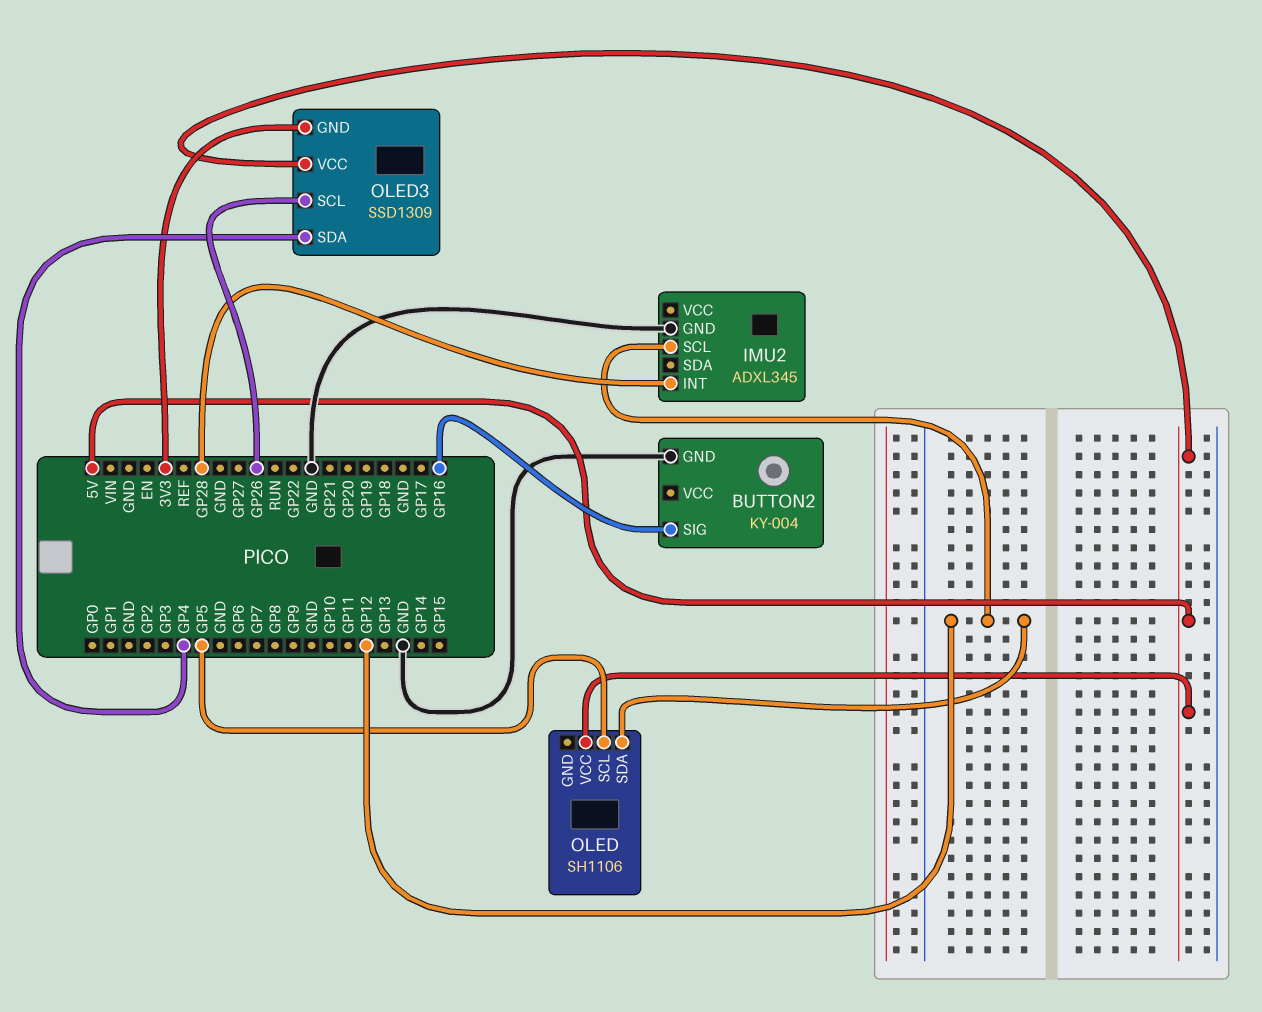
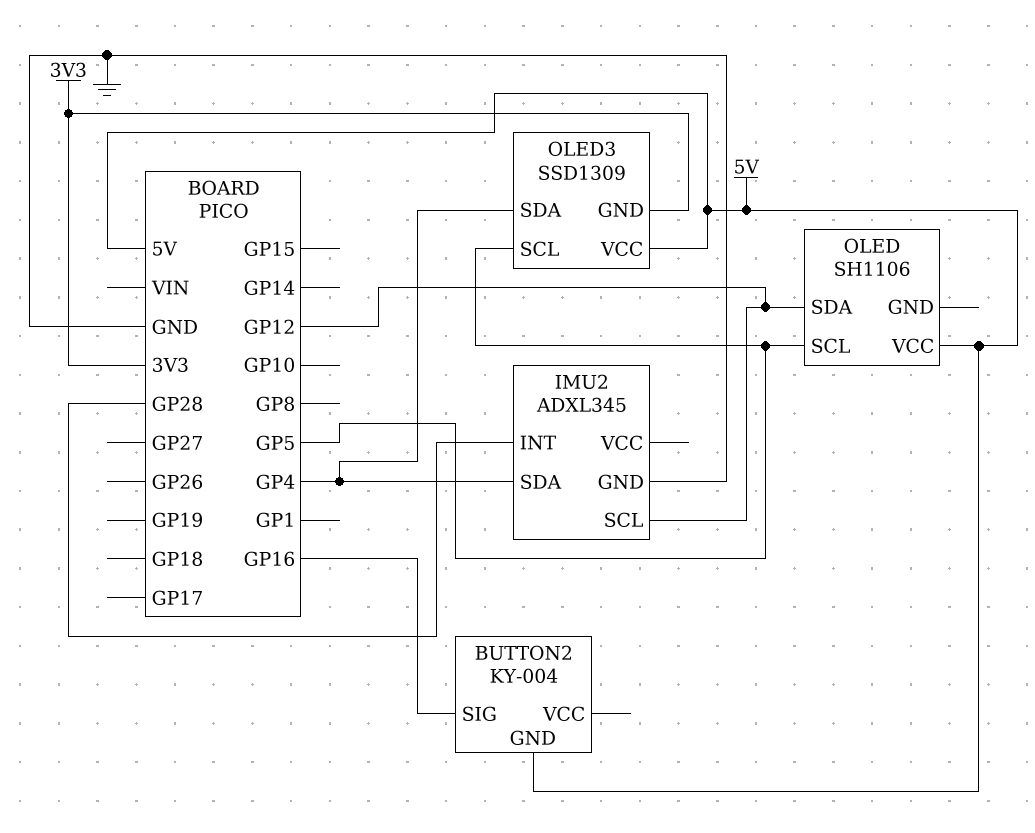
BUTTON2 pin GND: GND -> 5V
IMU2 pin SDA: none -> GP4
OLED3 pin SCL: GP26 -> GP5

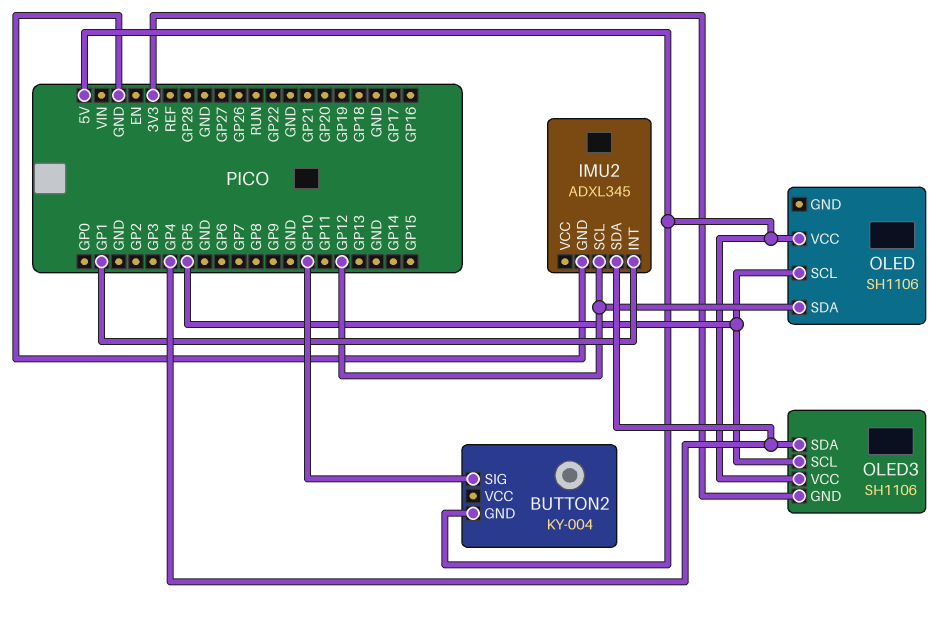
BUTTON2 pin SIG: GP16 -> GP10
IMU2 pin INT: GP28 -> GP1
OLED3: SSD1309 -> SH1106

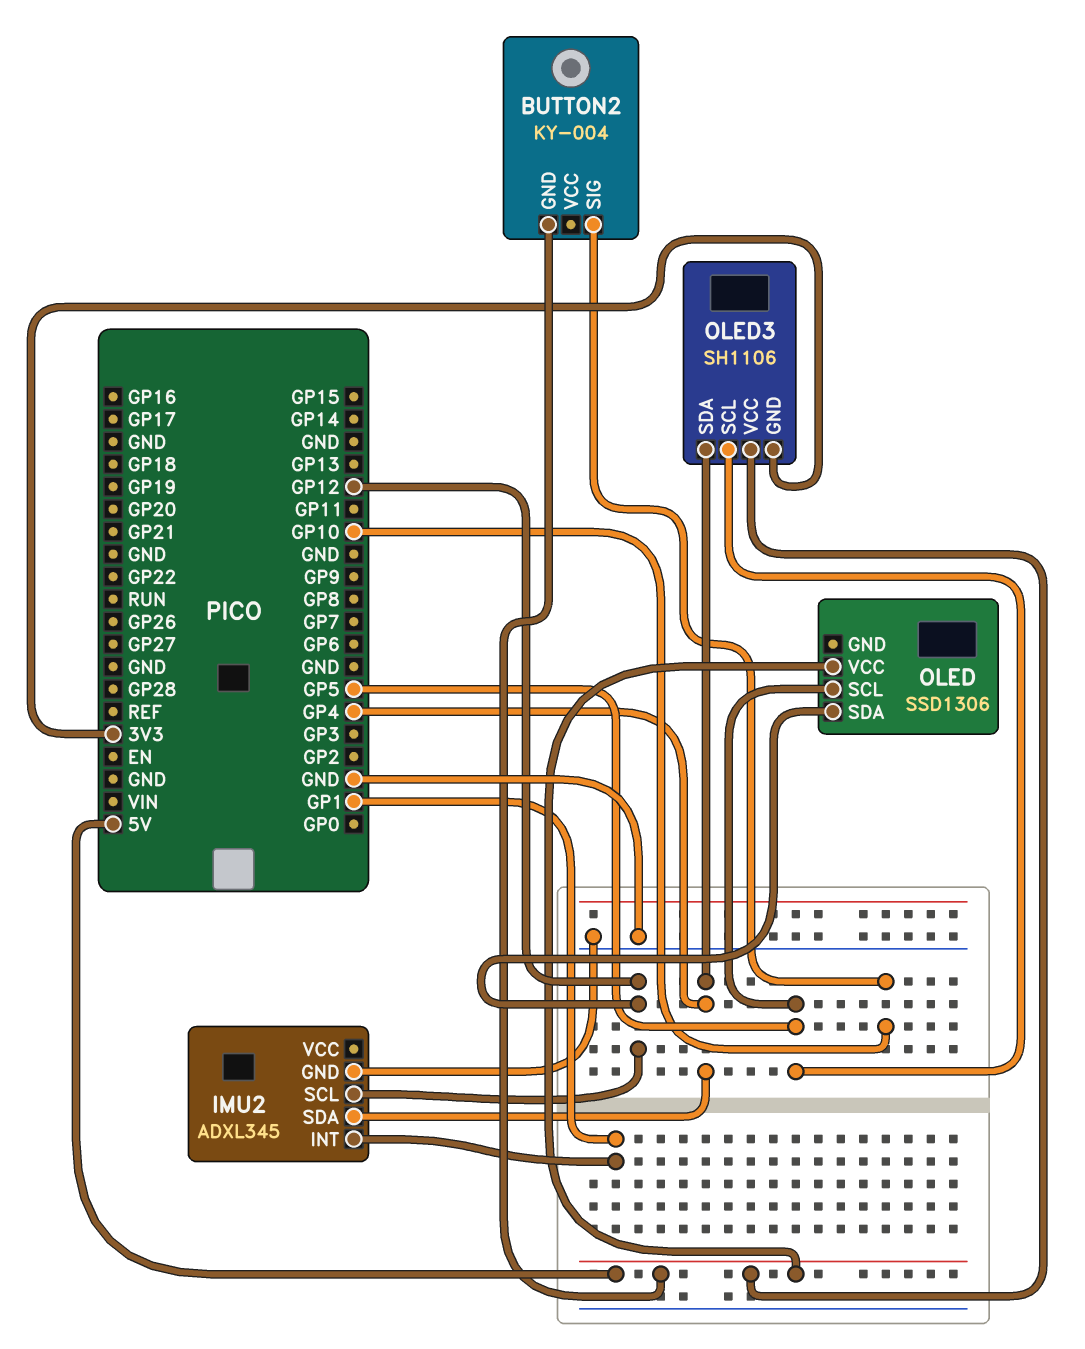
OLED: SH1106 -> SSD1306

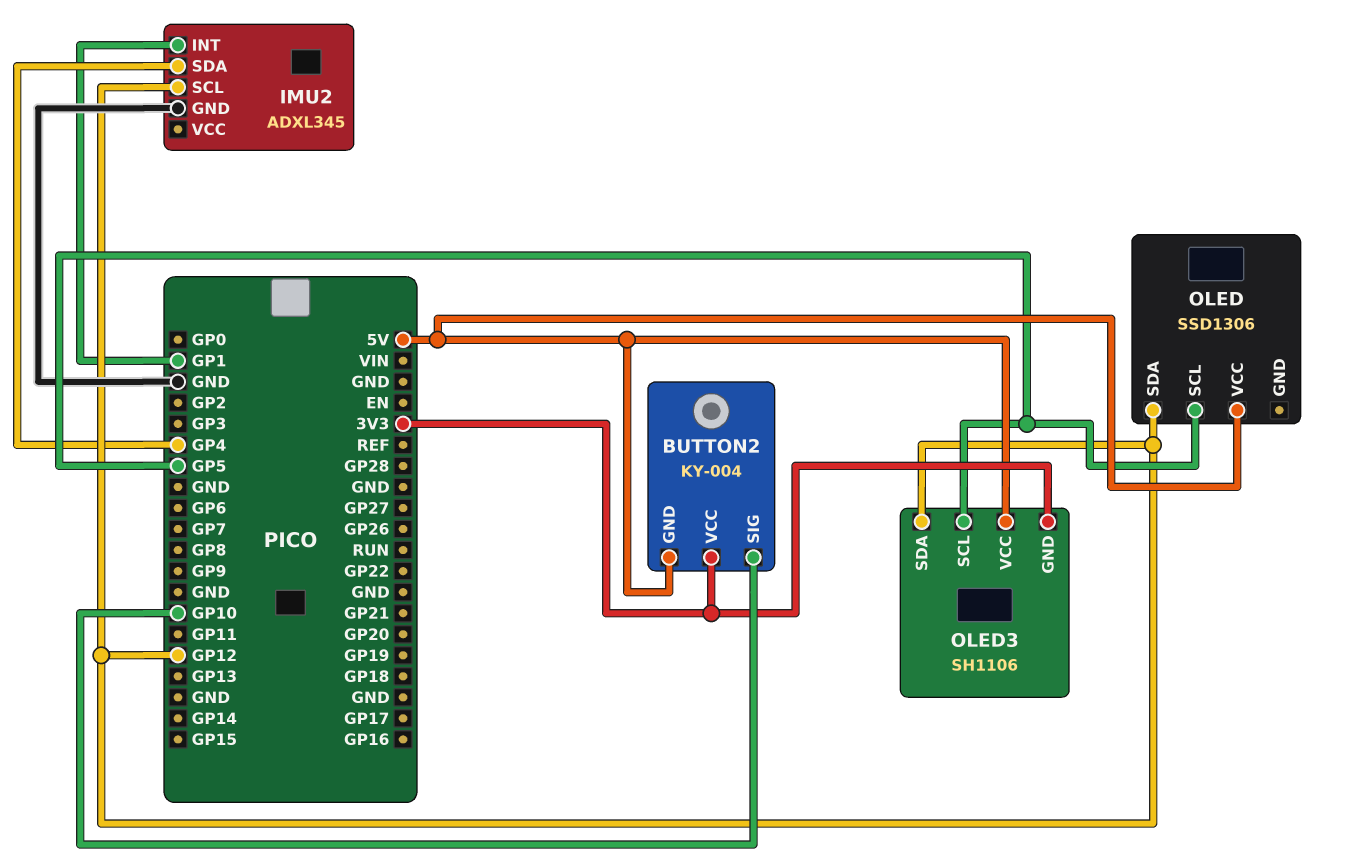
BUTTON2 pin VCC: none -> 3V3
OLED3 pin SDA: GP4 -> GP12

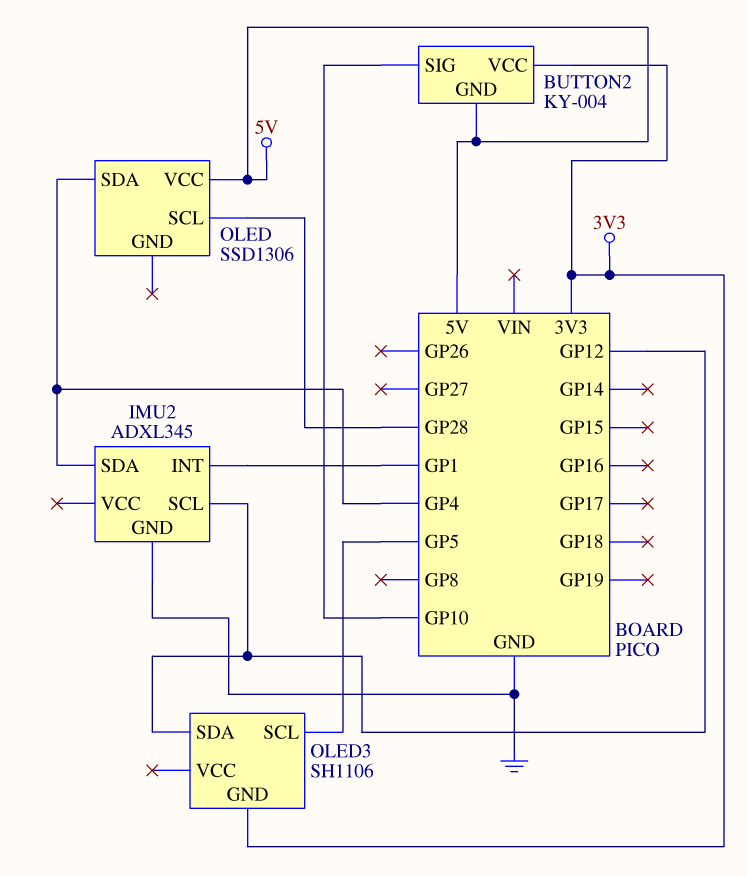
OLED pin SCL: GP5 -> GP28
OLED pin SDA: GP12 -> GP4
OLED3 pin VCC: 5V -> none

